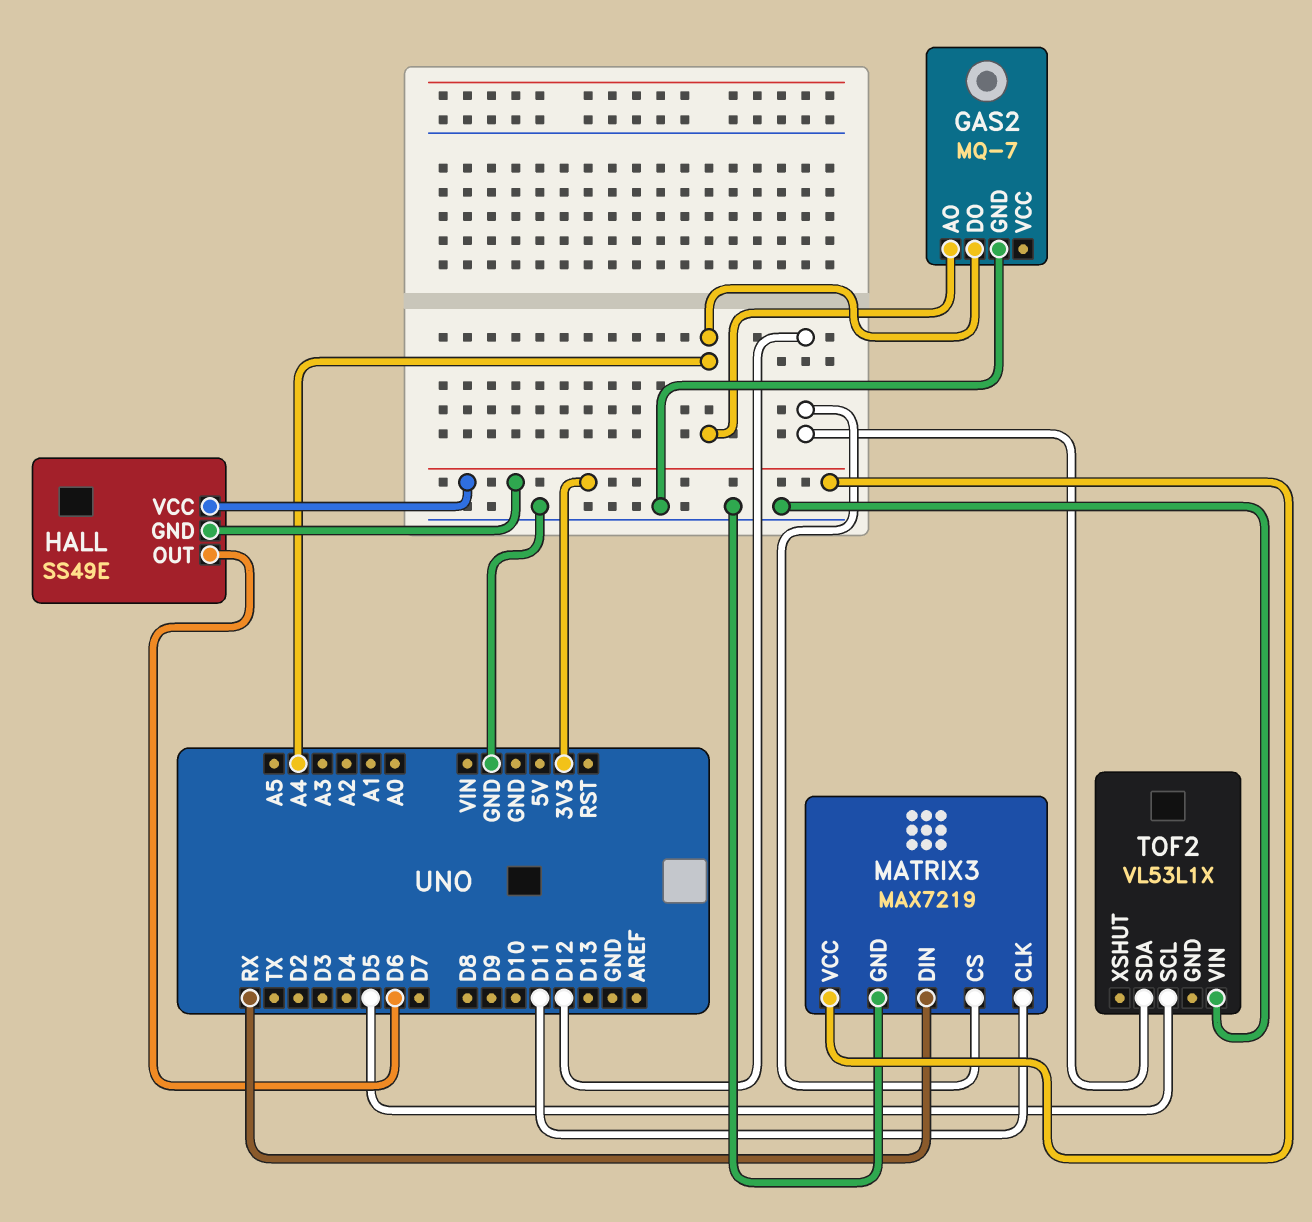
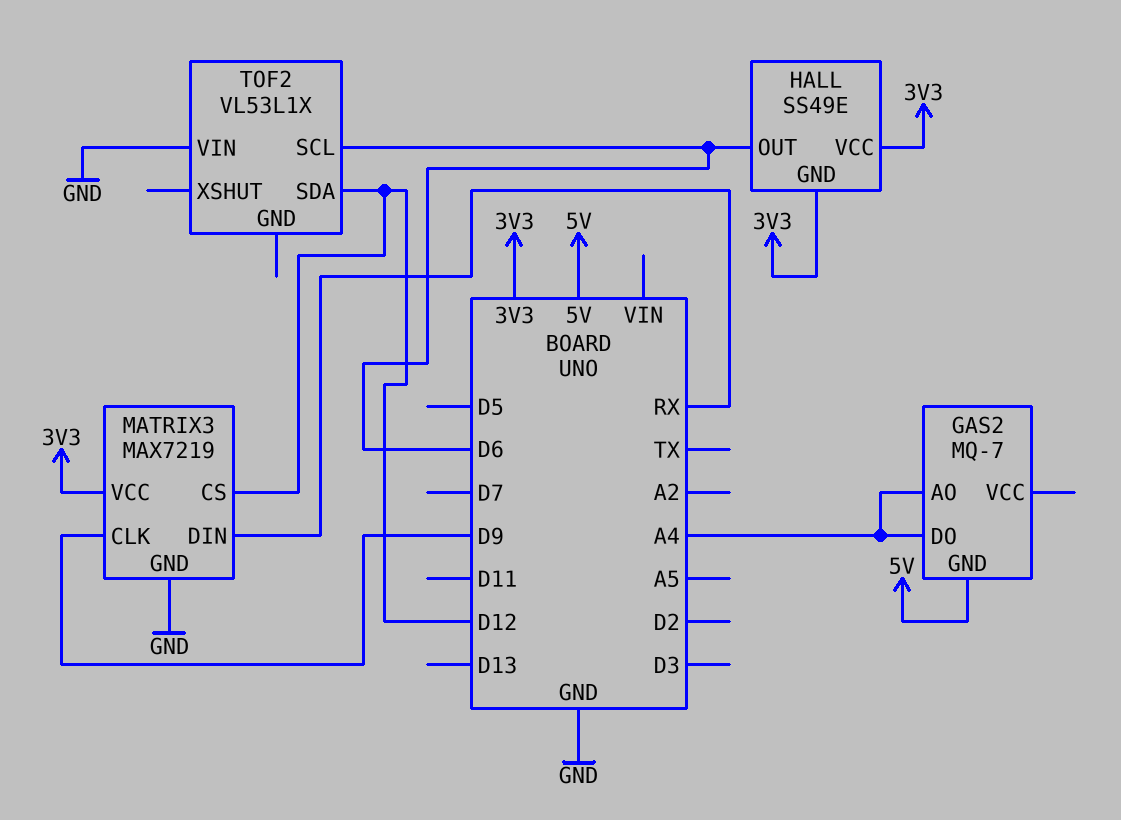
GAS2 pin GND: GND -> 5V
MATRIX3 pin CLK: D11 -> D9
TOF2 pin SCL: D5 -> D6

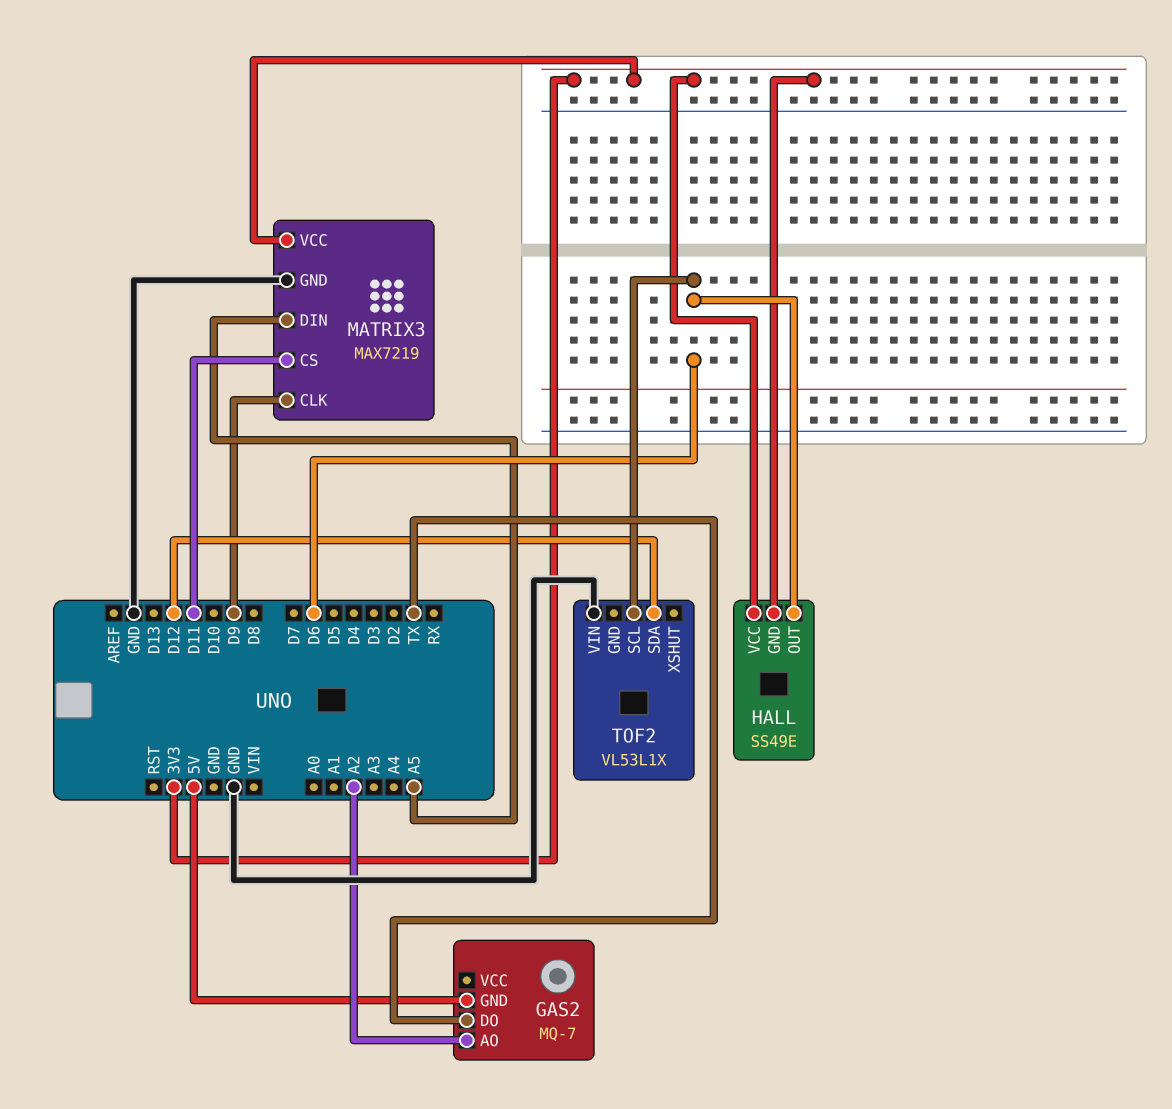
GAS2 pin AO: A4 -> A2
GAS2 pin DO: A4 -> TX
MATRIX3 pin CS: D12 -> D11
MATRIX3 pin DIN: RX -> A5

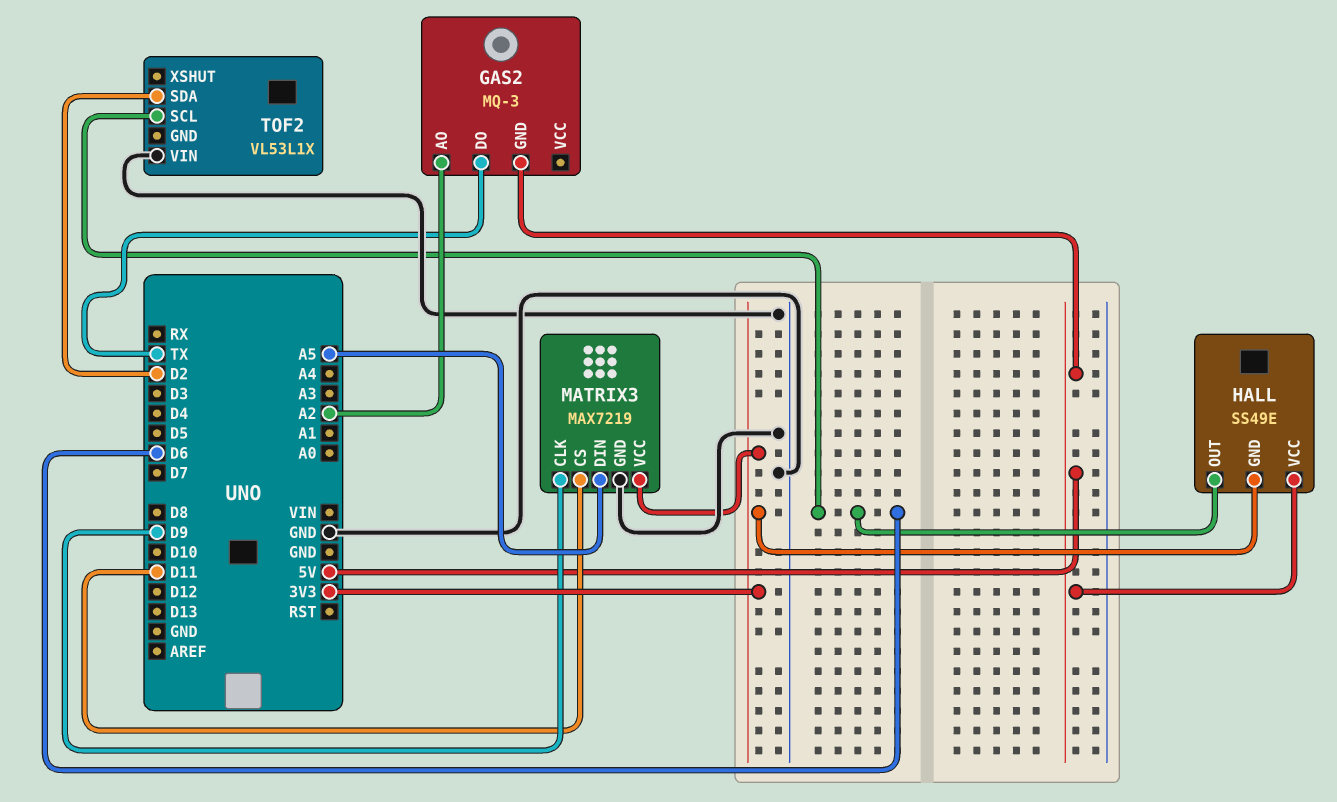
GAS2: MQ-7 -> MQ-3
HALL pin VCC: 3V3 -> 5V
TOF2 pin SDA: D12 -> D2

